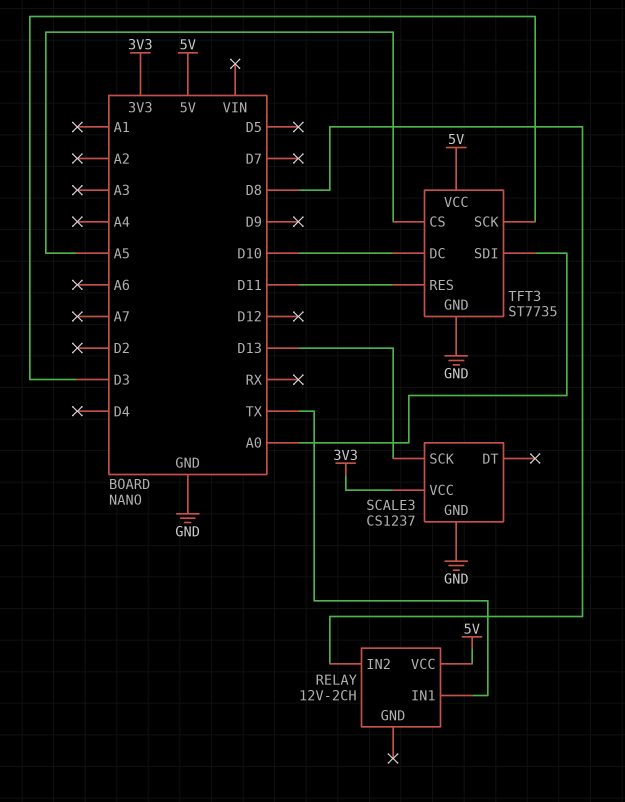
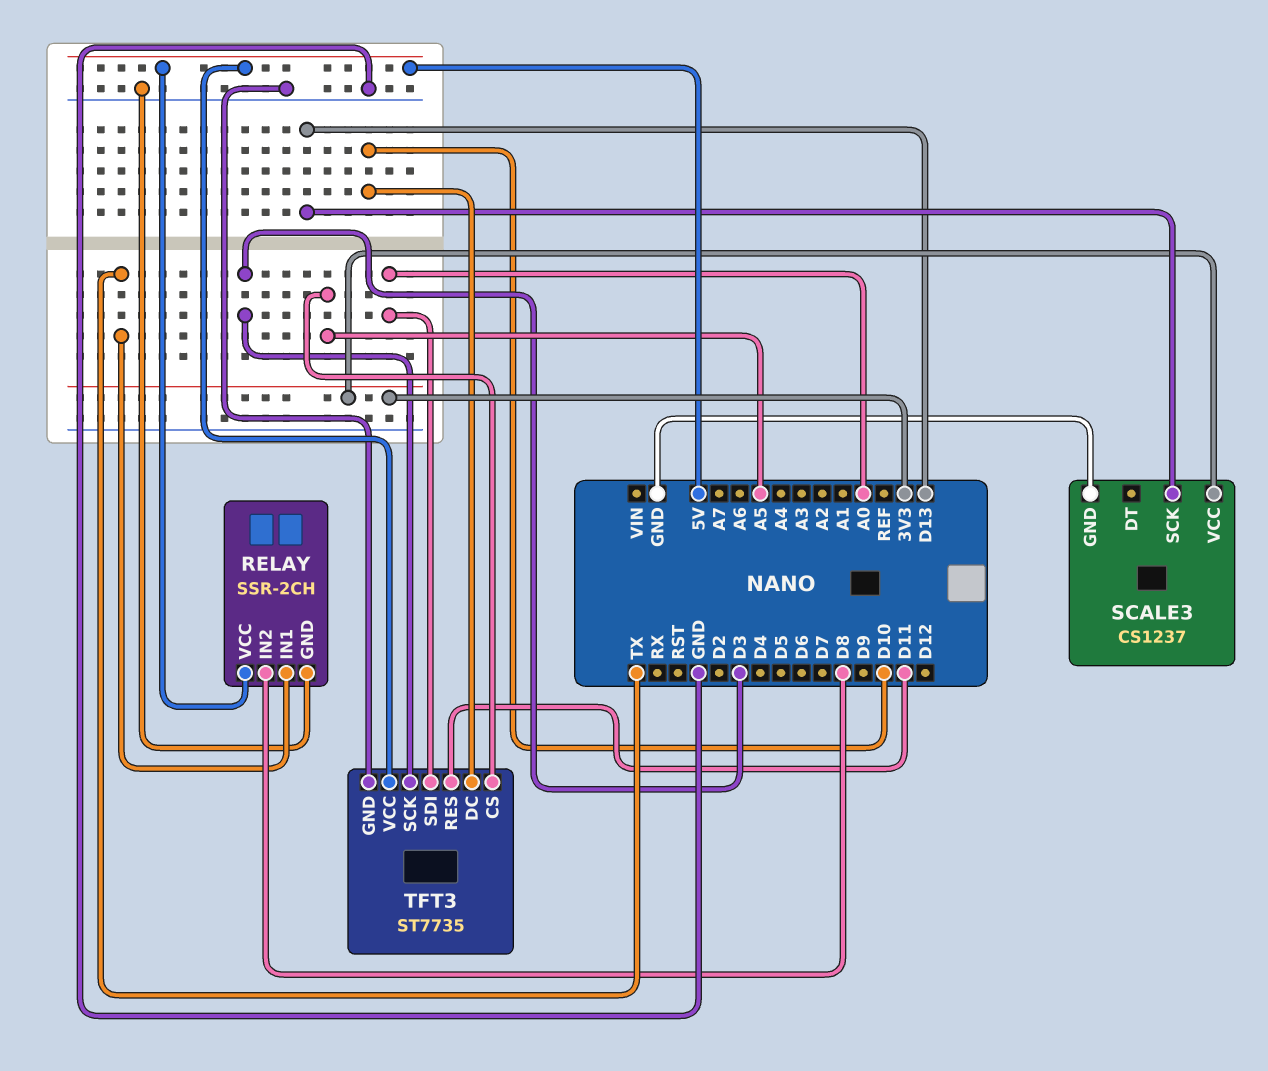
RELAY: 12V-2CH -> SSR-2CH
RELAY pin GND: none -> GND

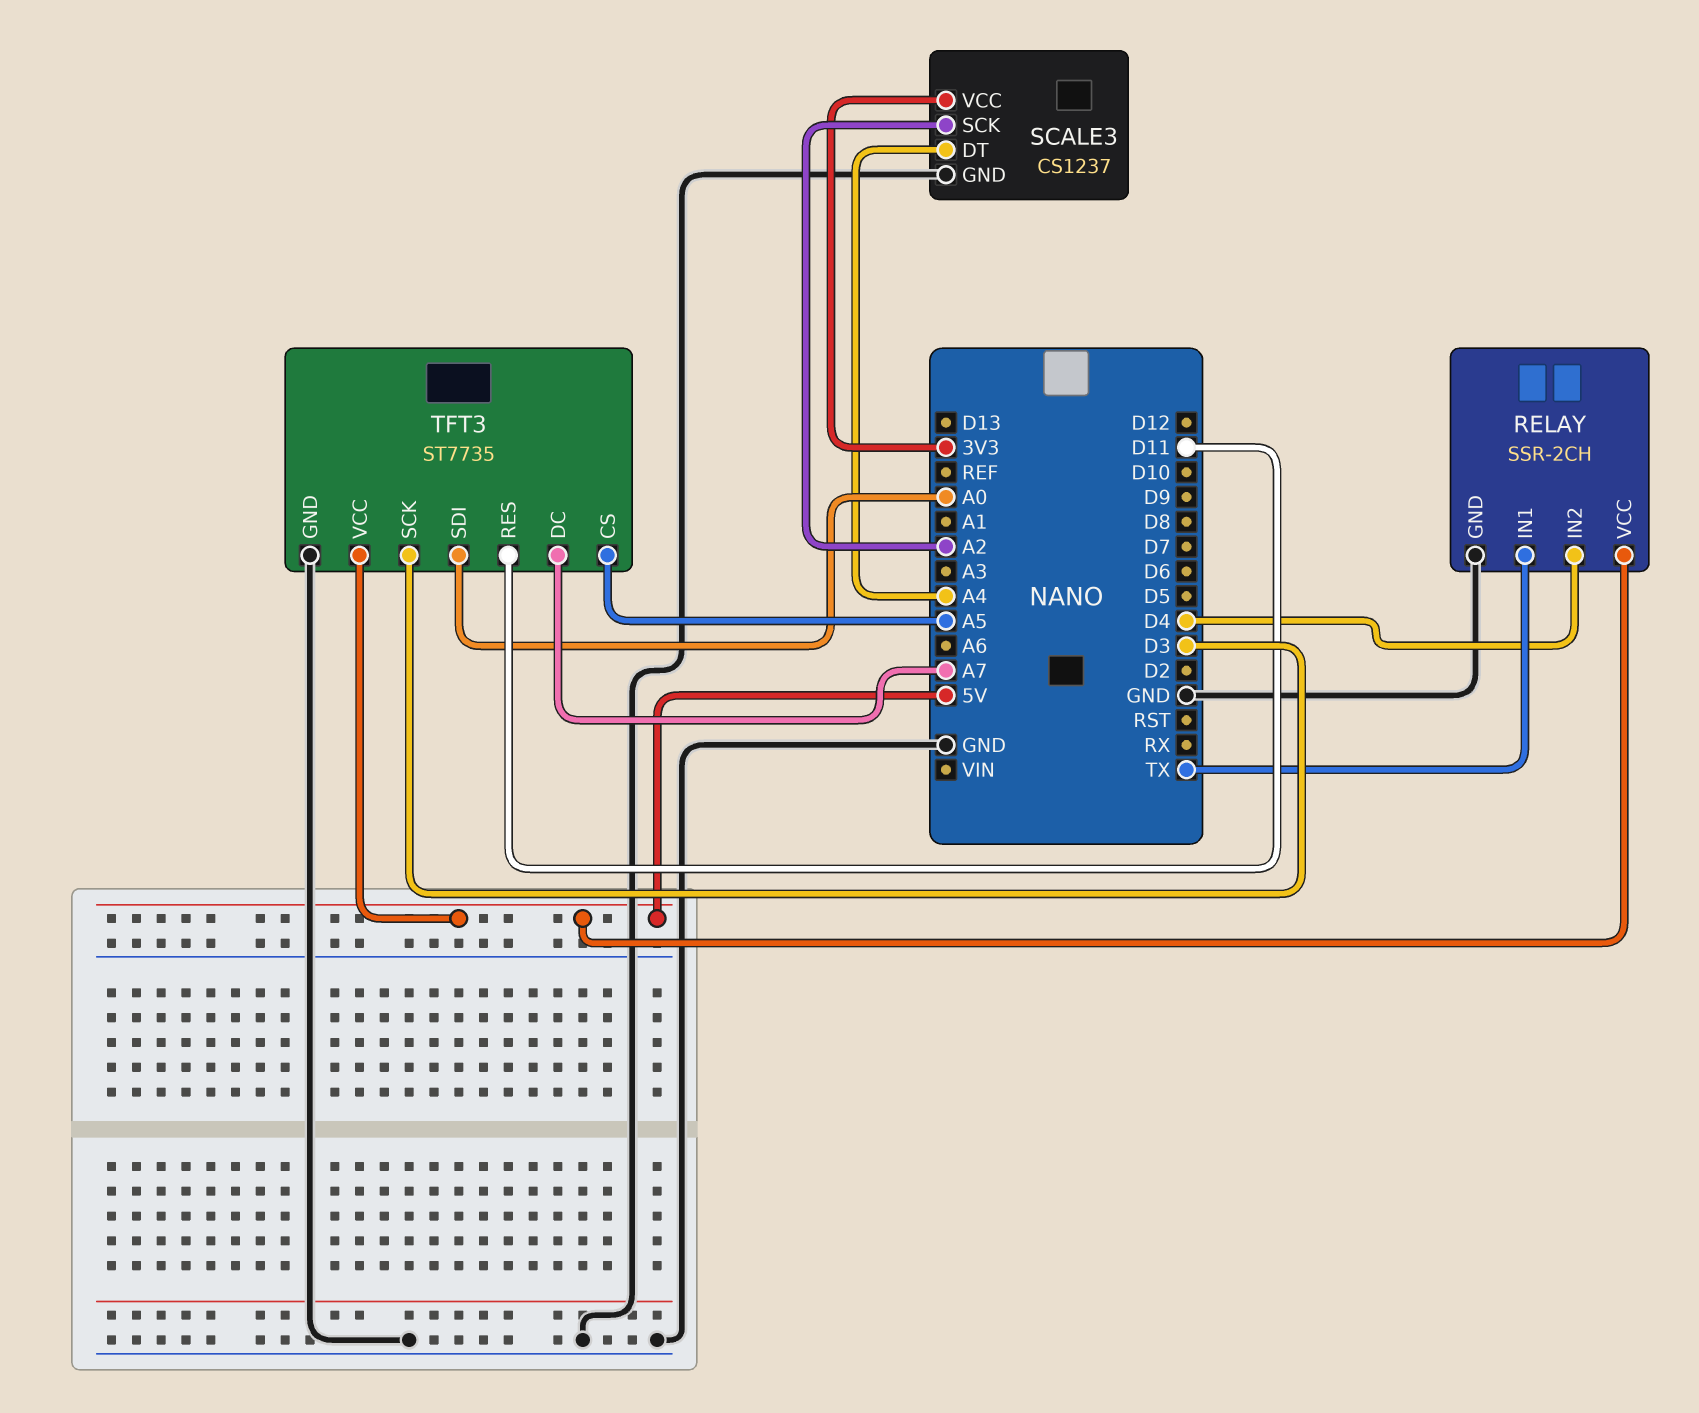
RELAY pin IN2: D8 -> D4
SCALE3 pin DT: none -> A4
SCALE3 pin SCK: D13 -> A2
TFT3 pin DC: D10 -> A7

